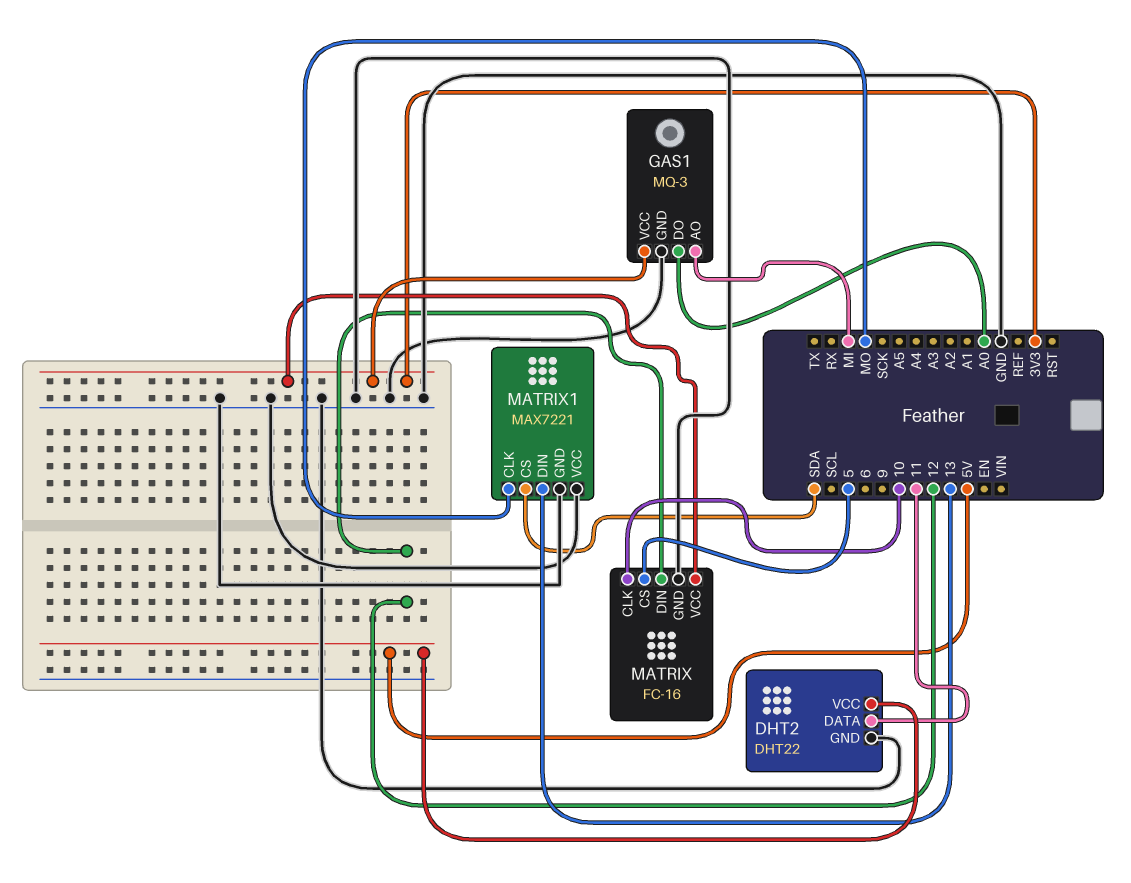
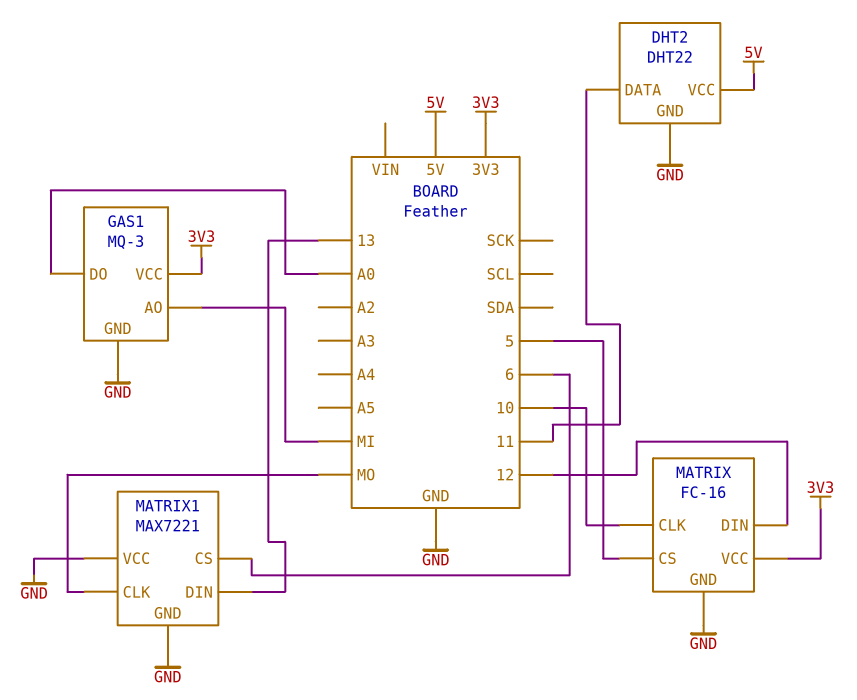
MATRIX1 pin CS: SDA -> 6

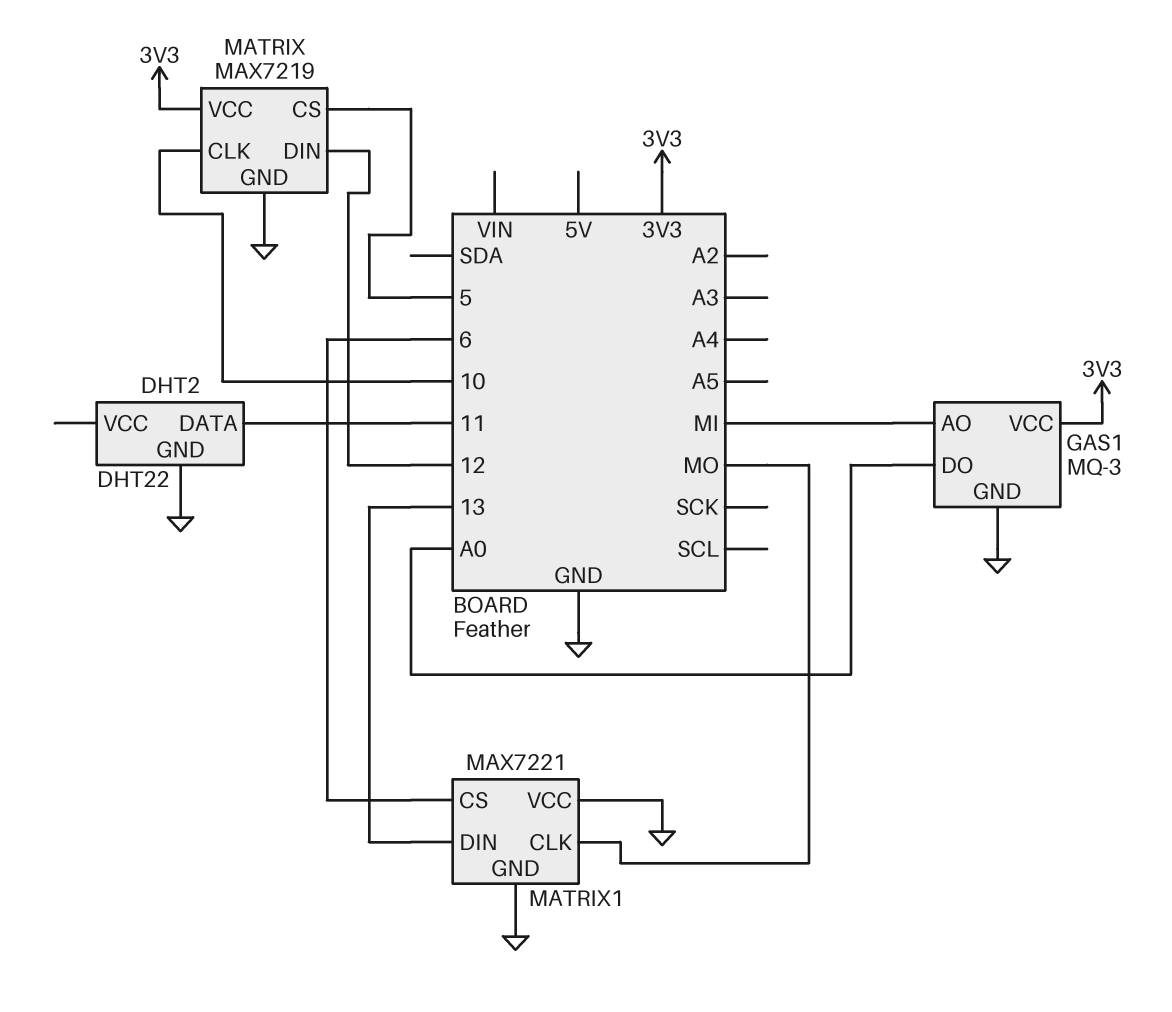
DHT2 pin VCC: 5V -> none
MATRIX: FC-16 -> MAX7219

